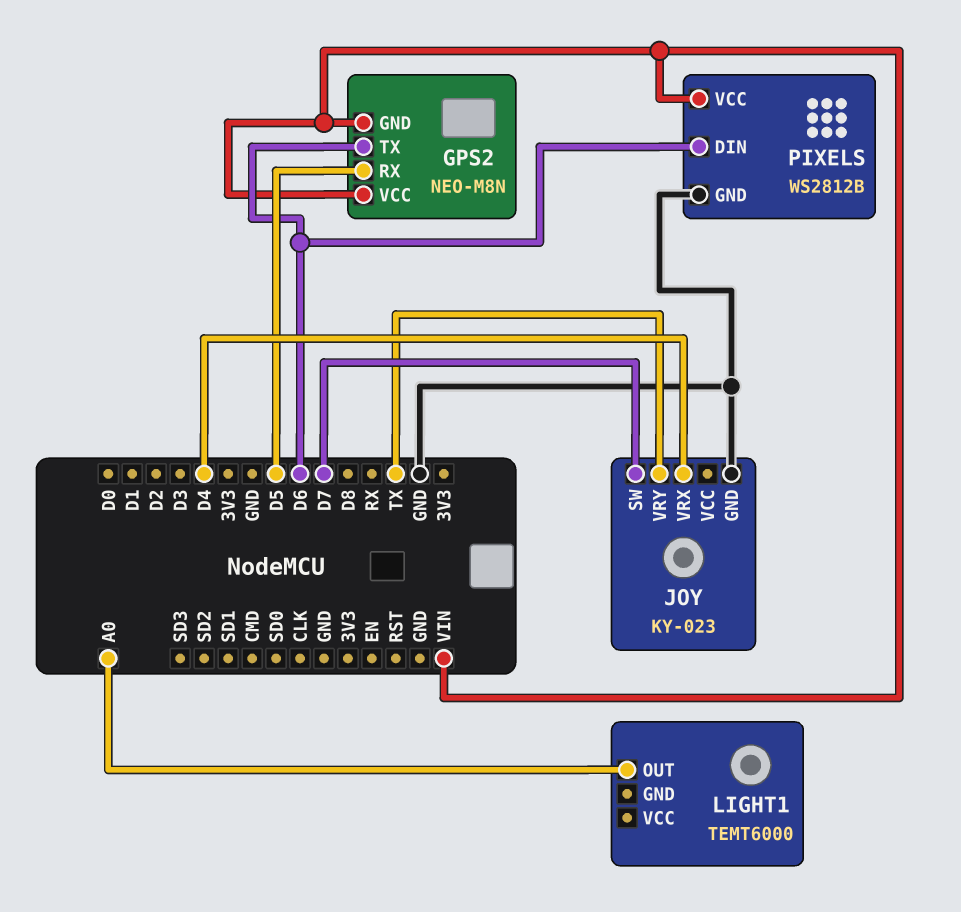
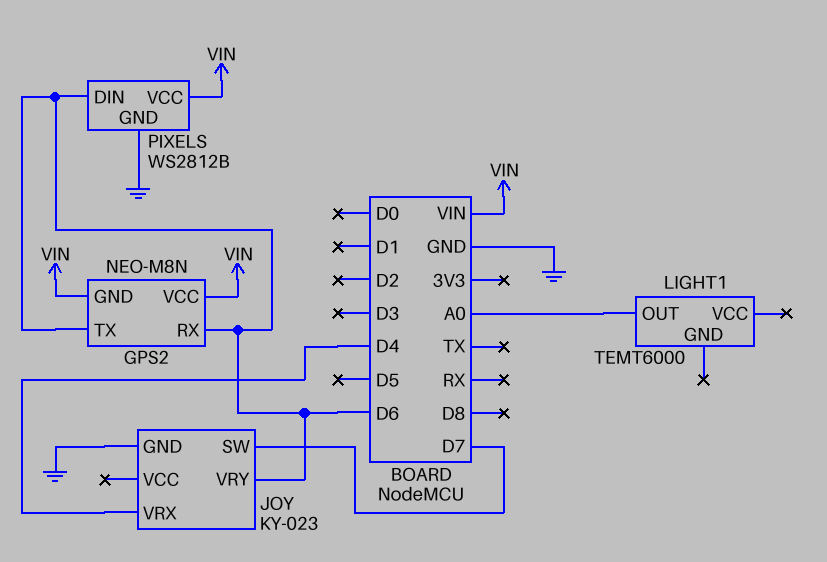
GPS2 pin RX: D5 -> D6
JOY pin VRY: TX -> D6

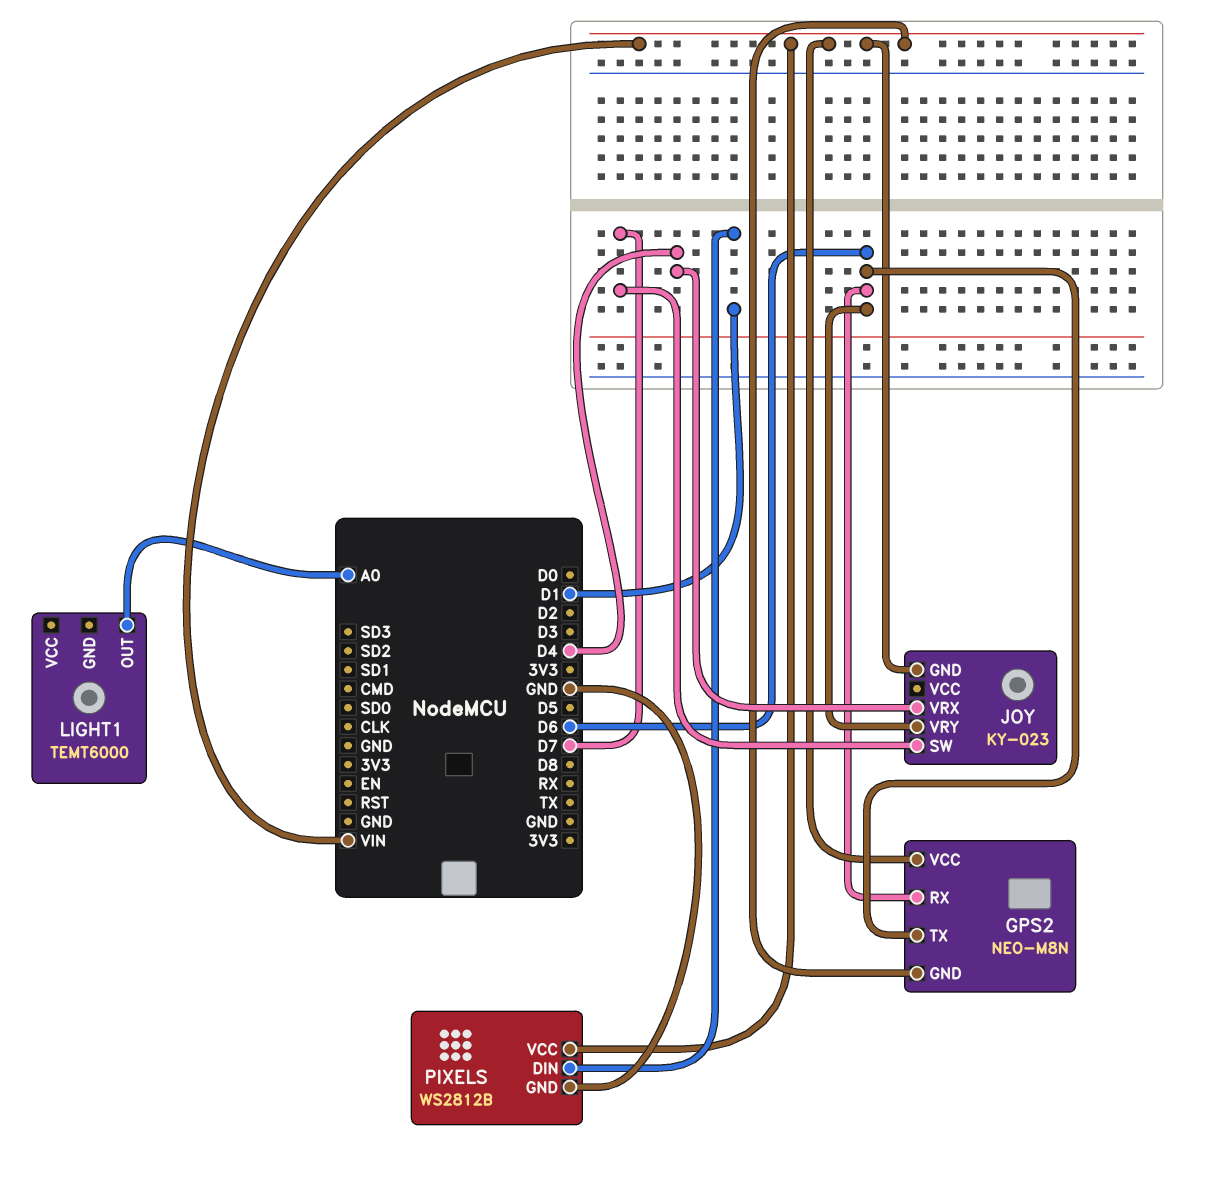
JOY pin GND: GND -> VIN
PIXELS pin DIN: D6 -> D1

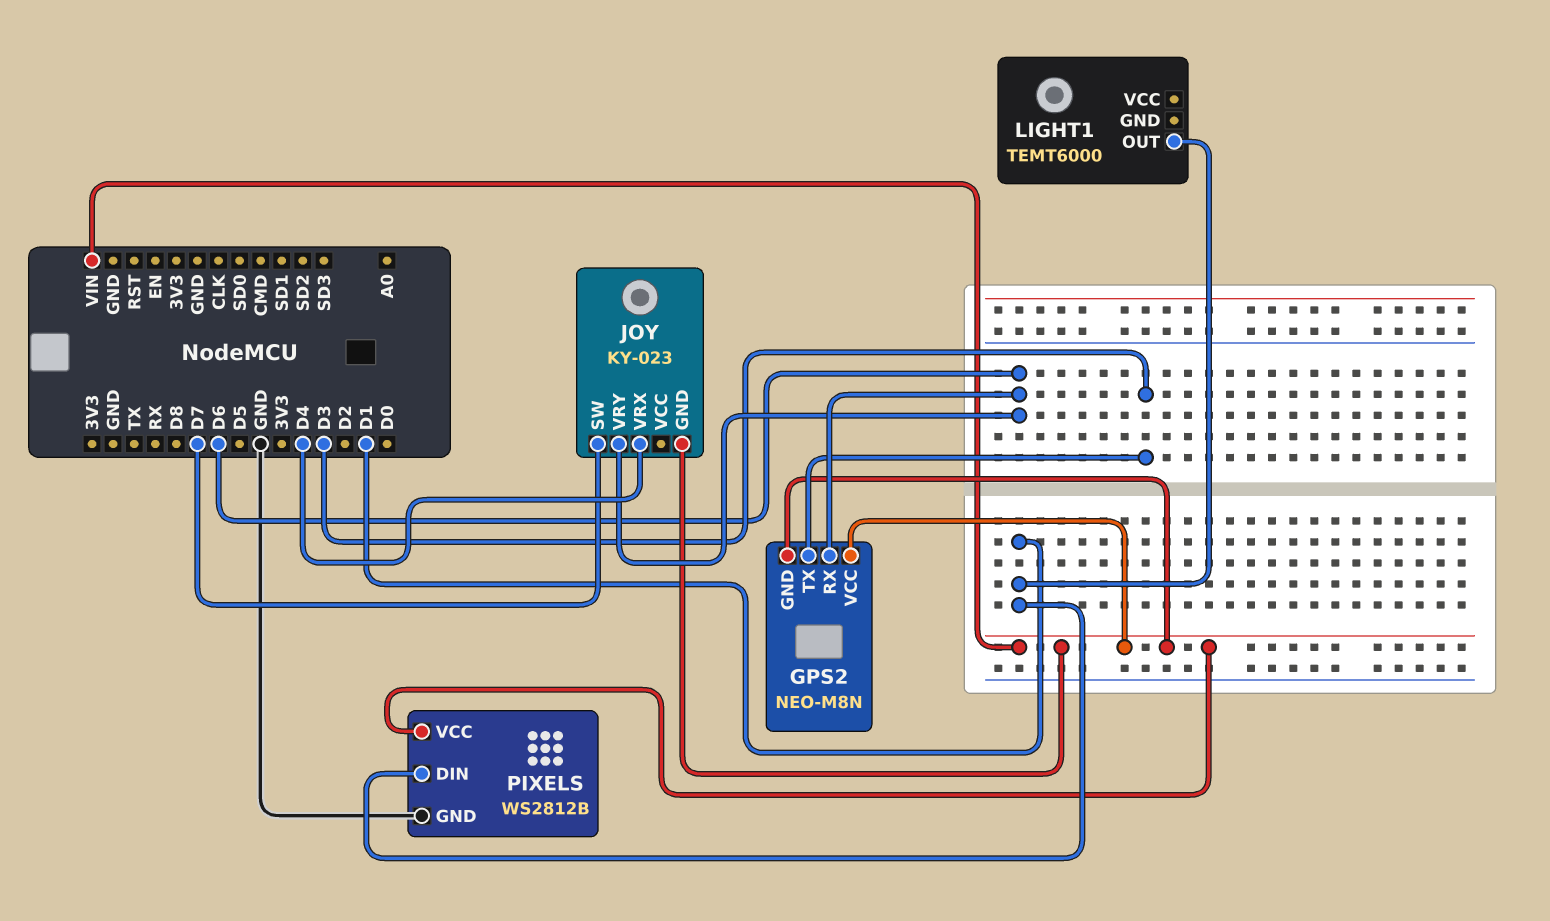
GPS2 pin TX: D6 -> D3
LIGHT1 pin OUT: A0 -> D1

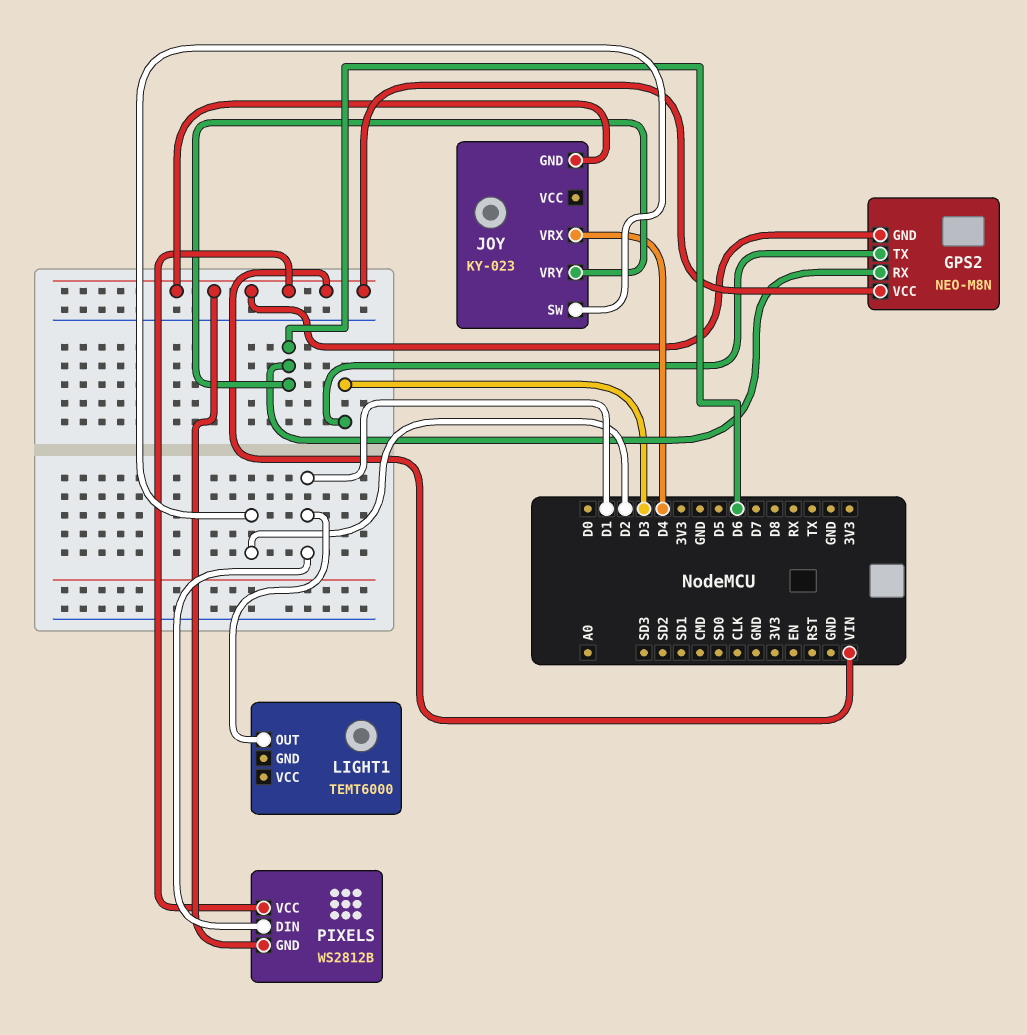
JOY pin SW: D7 -> D2
PIXELS pin GND: GND -> VIN

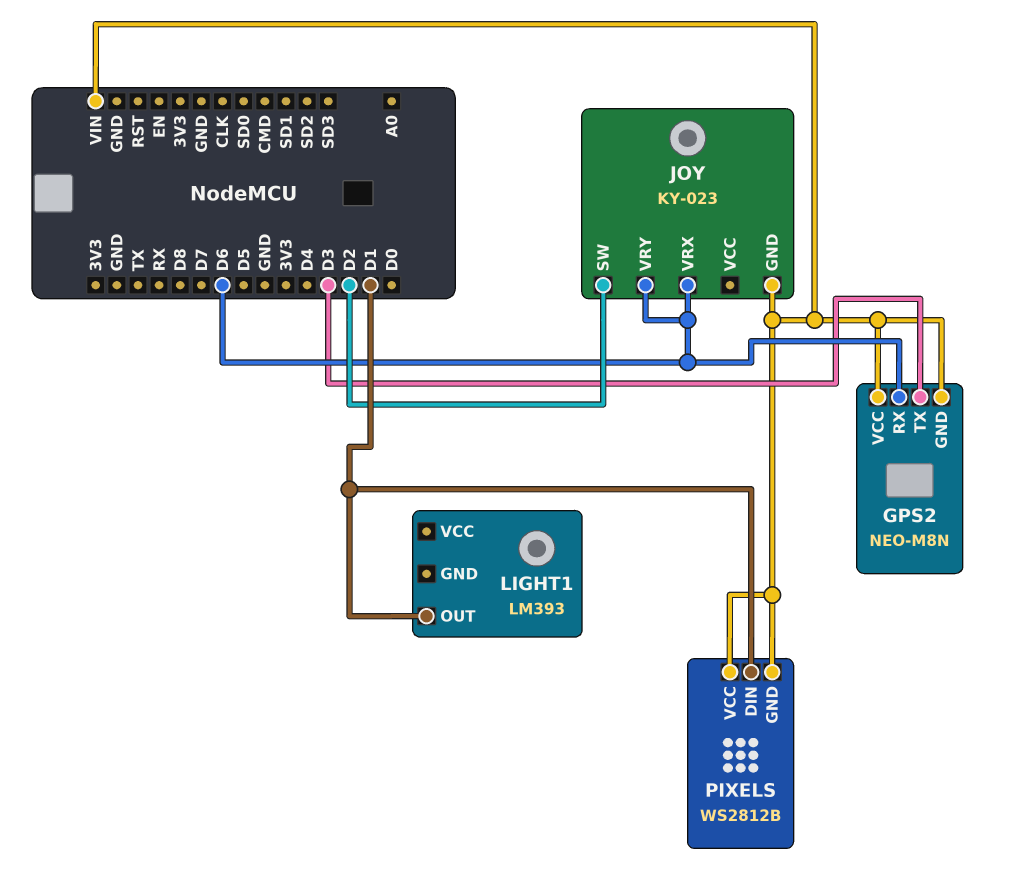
JOY pin VRX: D4 -> D6
LIGHT1: TEMT6000 -> LM393

